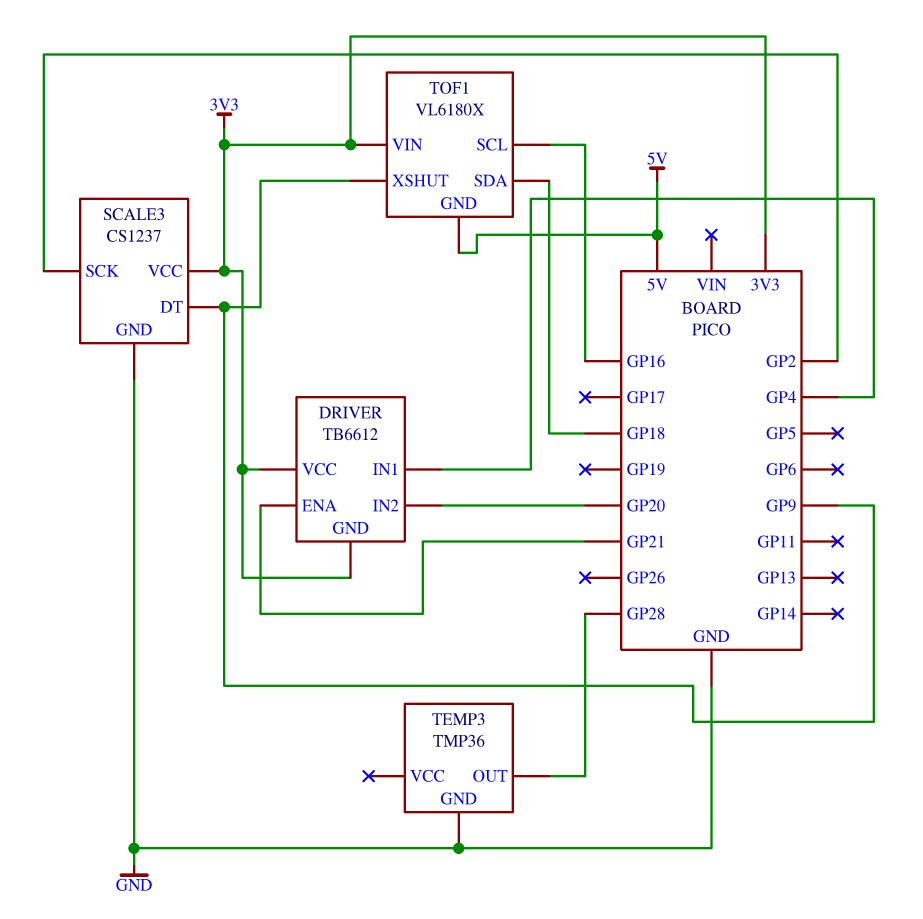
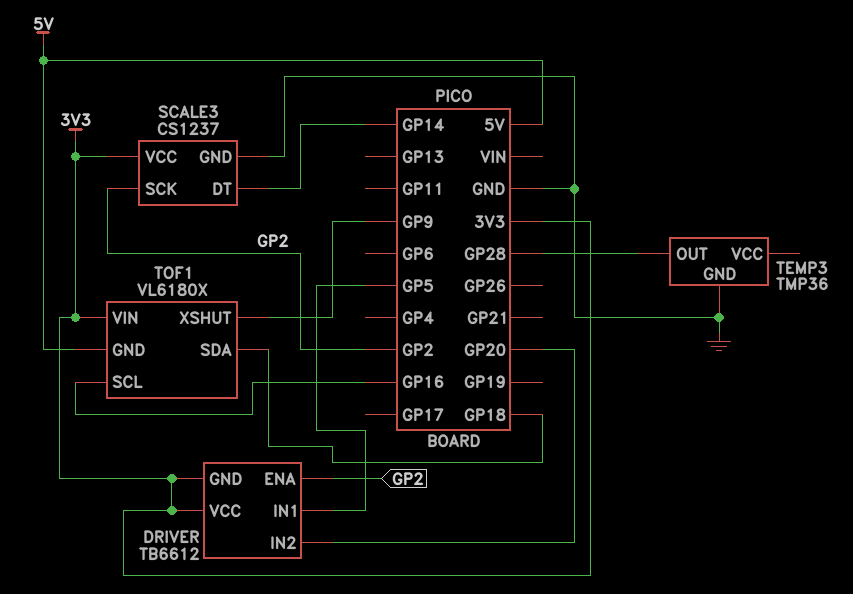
DRIVER pin ENA: GP21 -> GP2
DRIVER pin IN1: GP4 -> GP5
SCALE3 pin DT: GP9 -> GP14

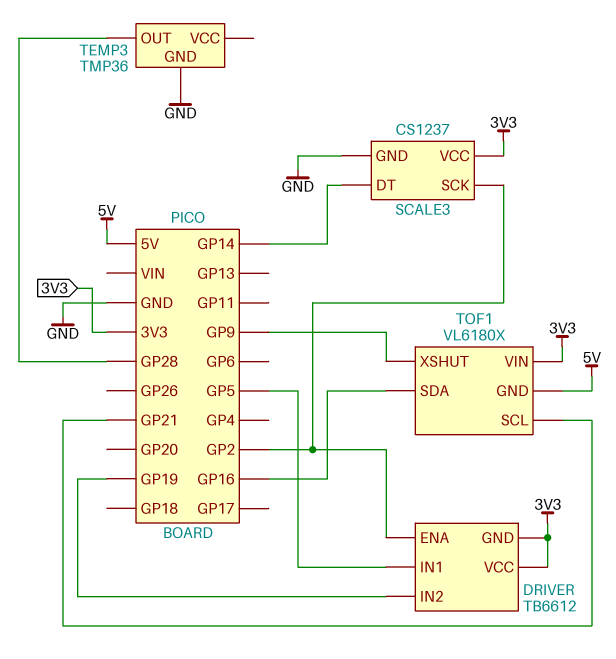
DRIVER pin IN2: GP20 -> GP19
TOF1 pin SCL: GP16 -> GP21
TOF1 pin SDA: GP18 -> GP16

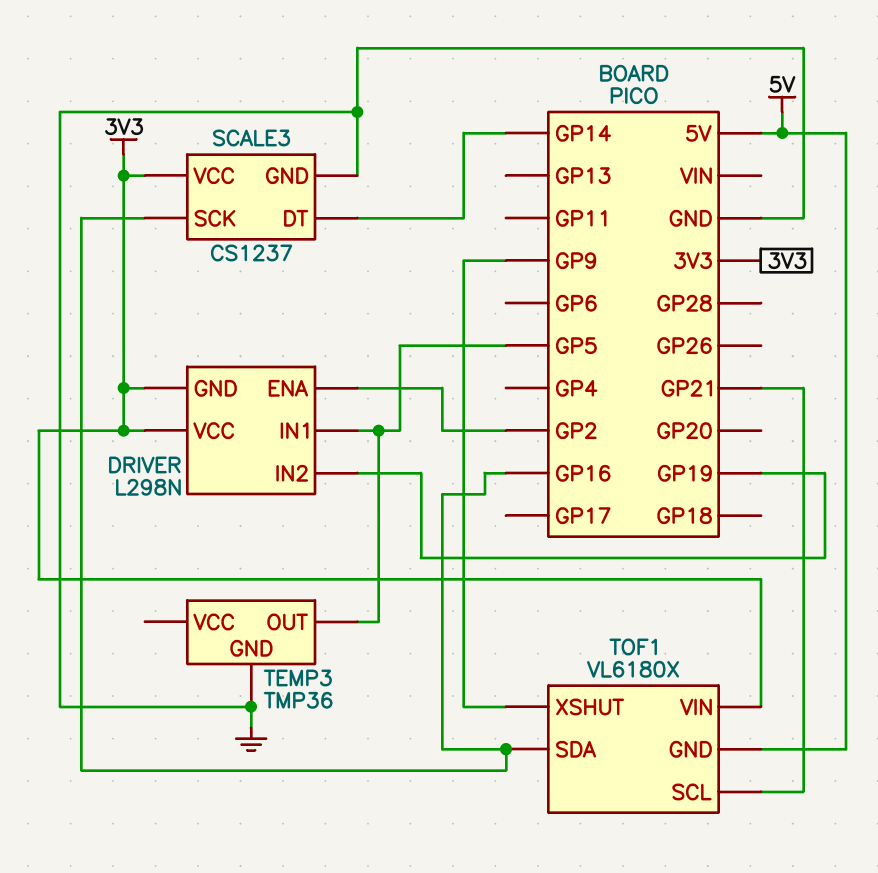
DRIVER: TB6612 -> L298N
SCALE3 pin SCK: GP2 -> GP16
TEMP3 pin OUT: GP28 -> GP5

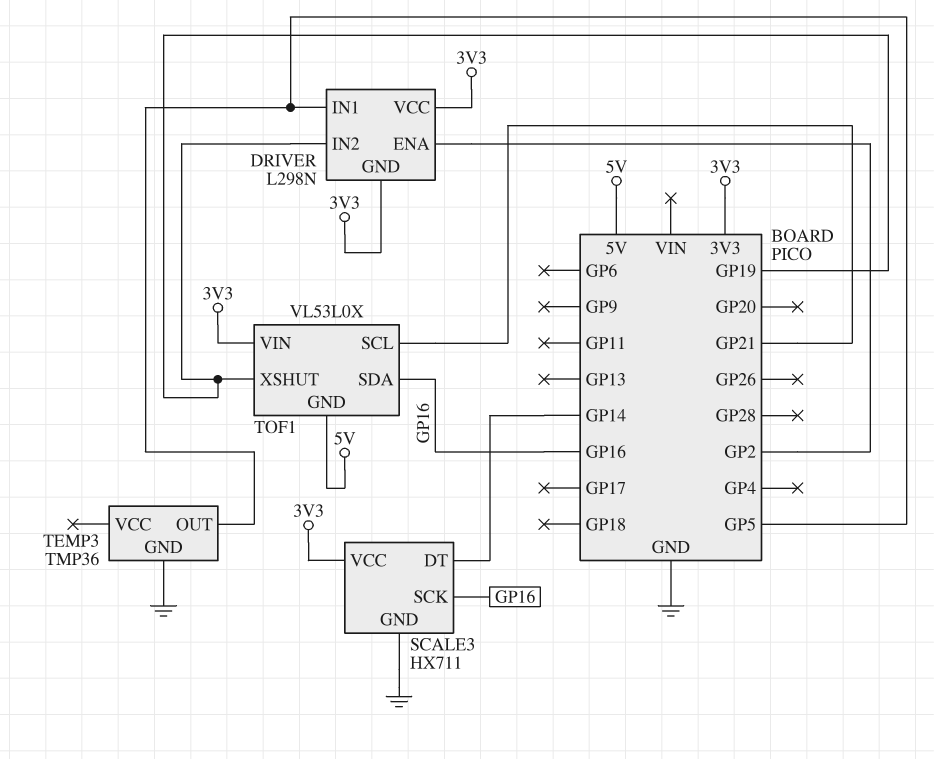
SCALE3: CS1237 -> HX711
TOF1: VL6180X -> VL53L0X
TOF1 pin XSHUT: GP9 -> GP19

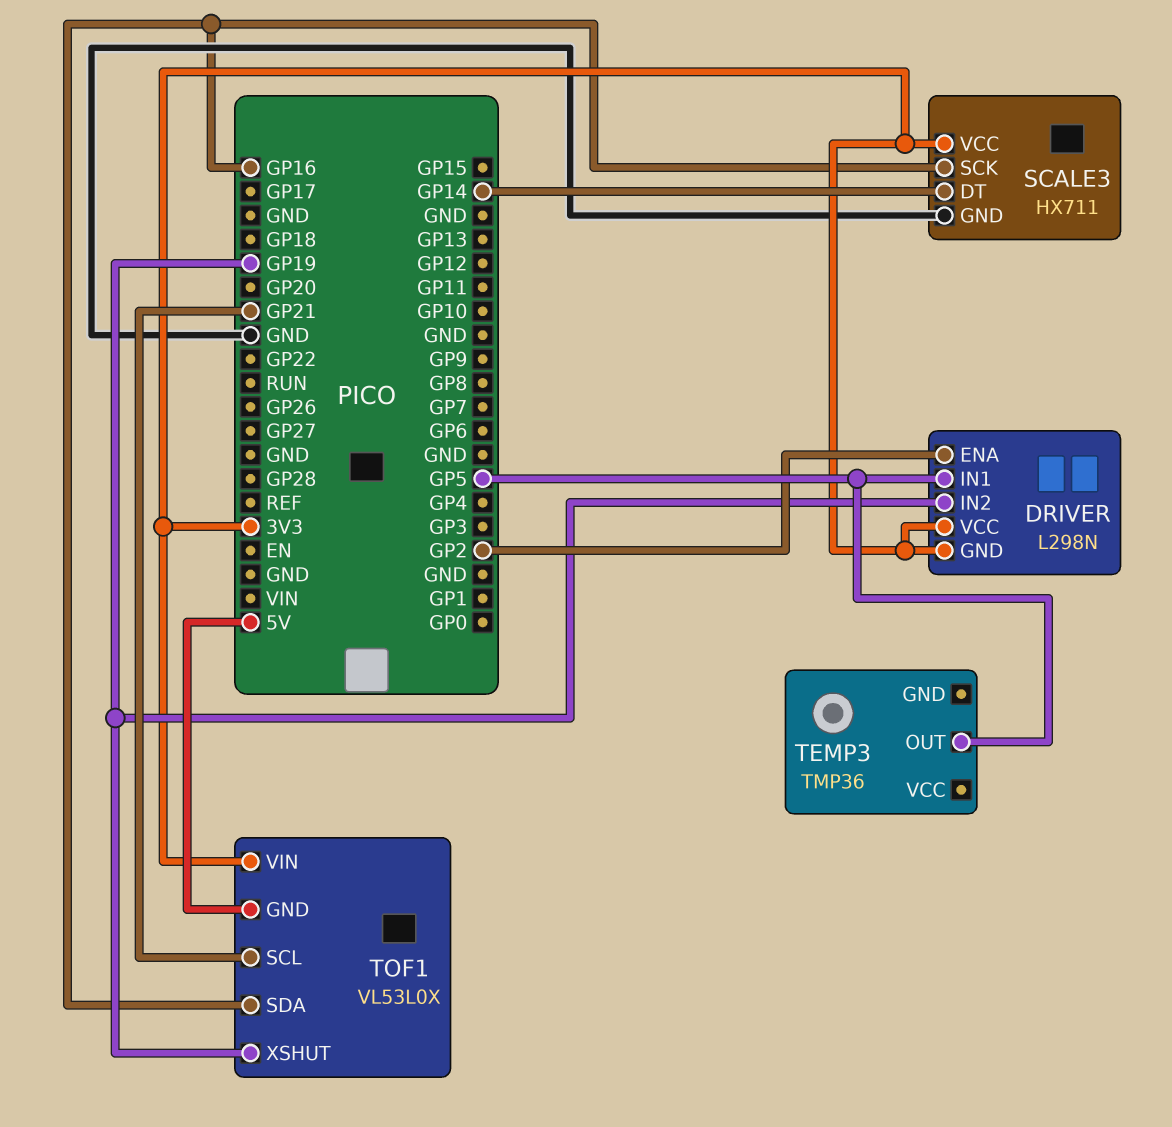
TEMP3 pin GND: GND -> none

